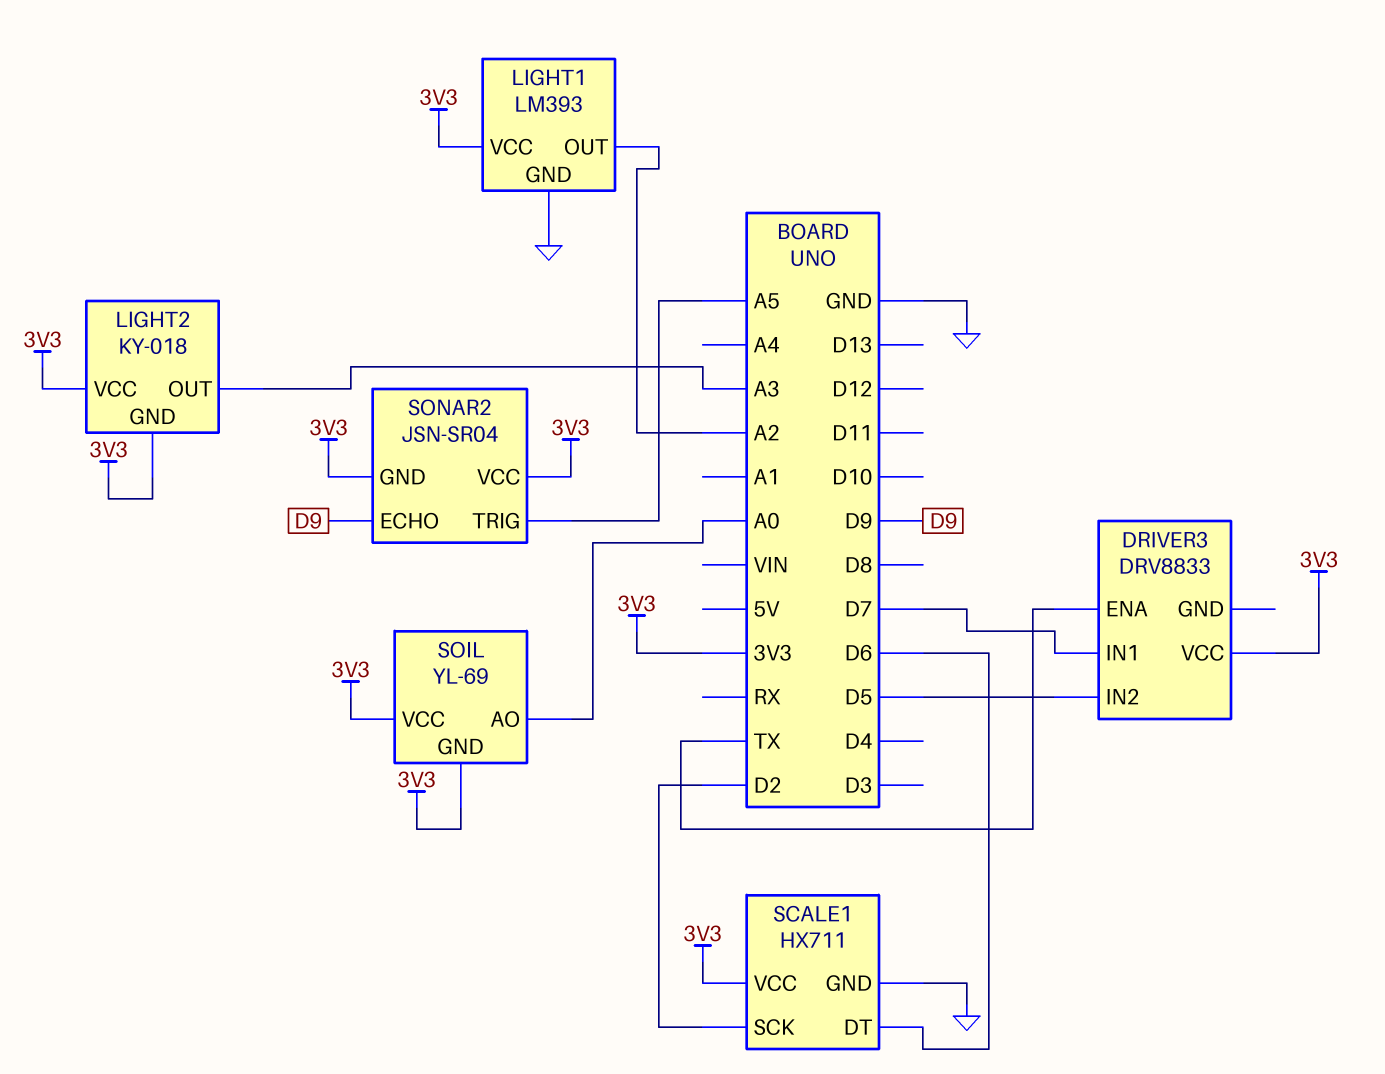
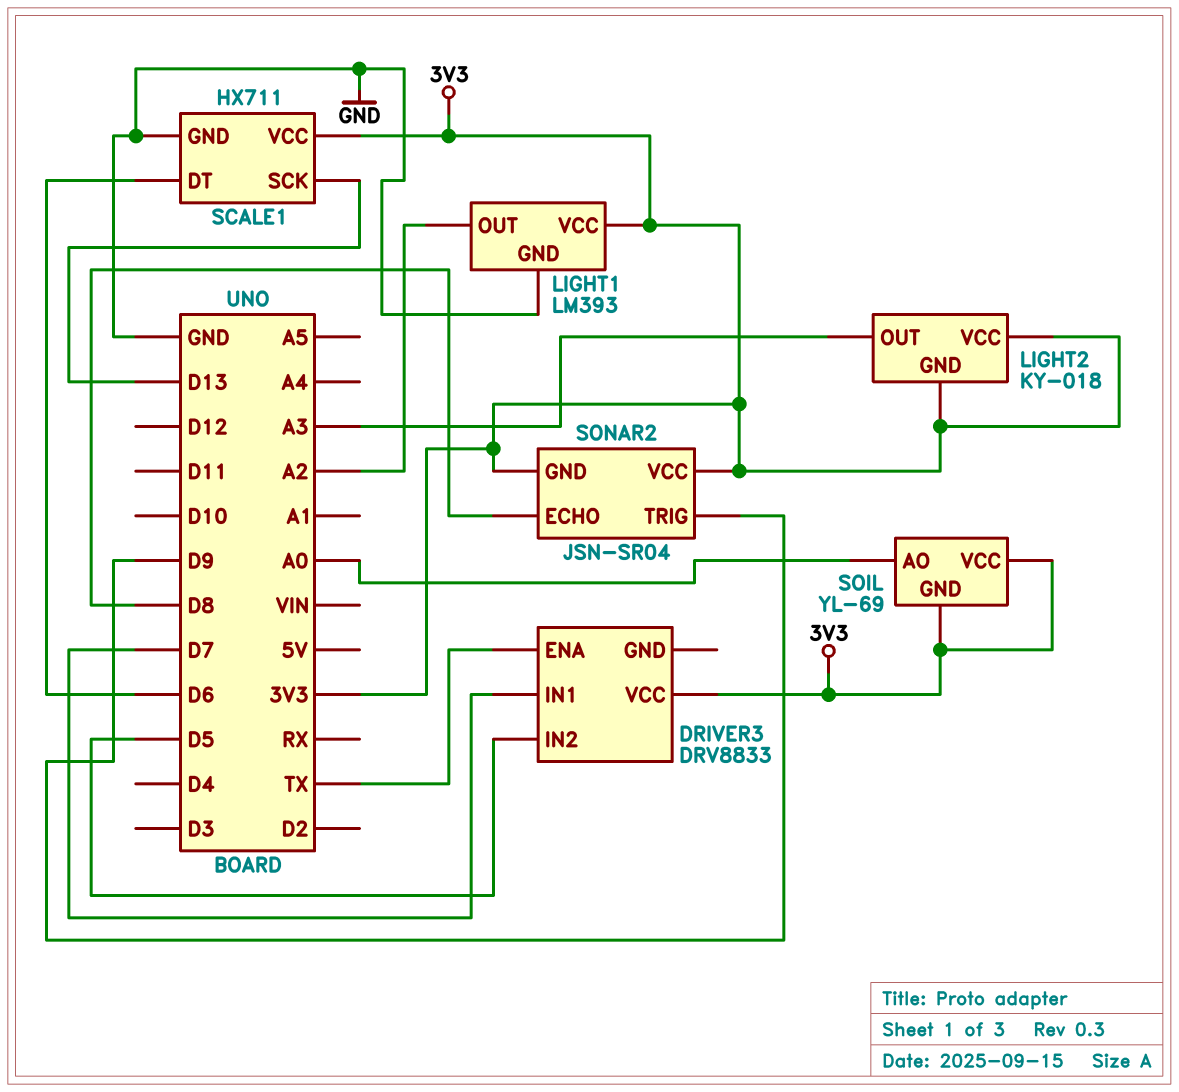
SCALE1 pin SCK: D2 -> D13
SONAR2 pin ECHO: D9 -> D8
SONAR2 pin TRIG: A5 -> D9

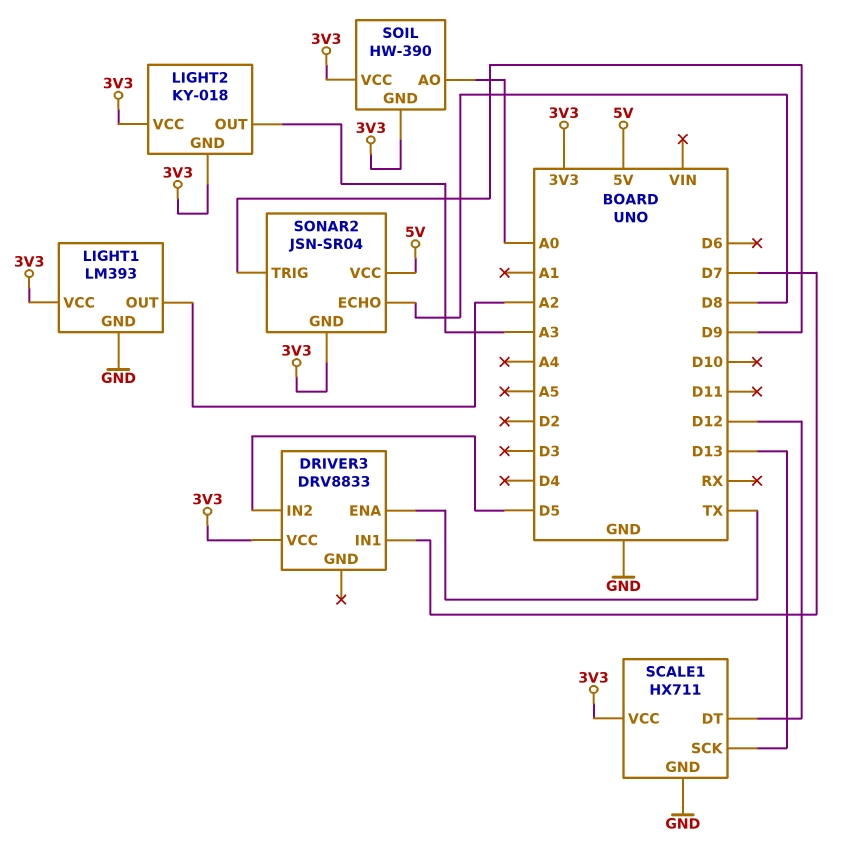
SCALE1 pin DT: D6 -> D12
SOIL: YL-69 -> HW-390
SONAR2 pin VCC: 3V3 -> 5V

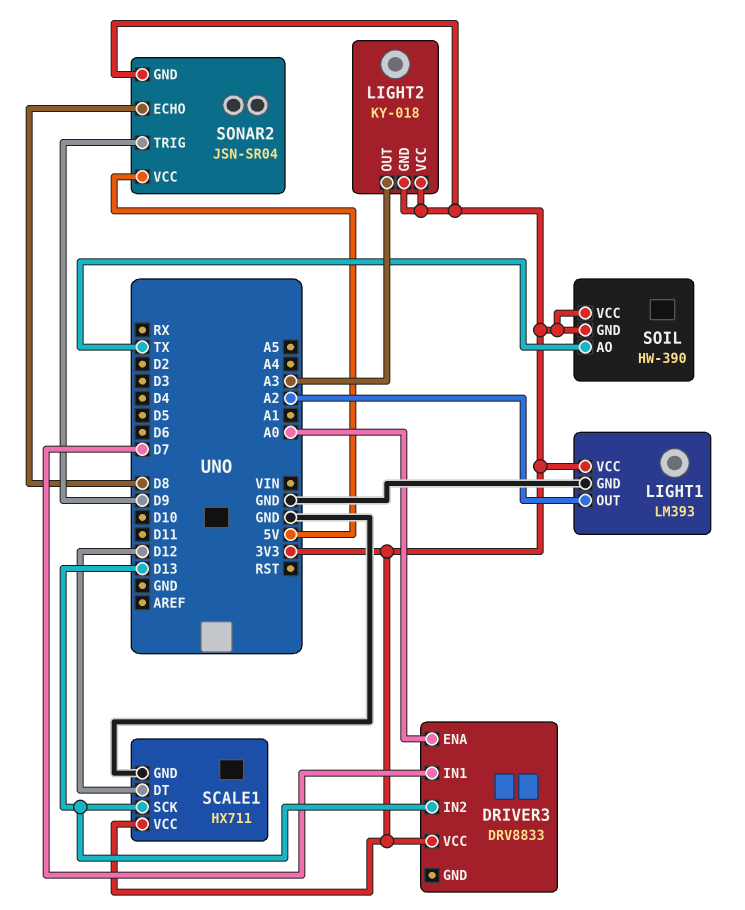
DRIVER3 pin ENA: TX -> A0
DRIVER3 pin IN2: D5 -> D13
SOIL pin AO: A0 -> TX

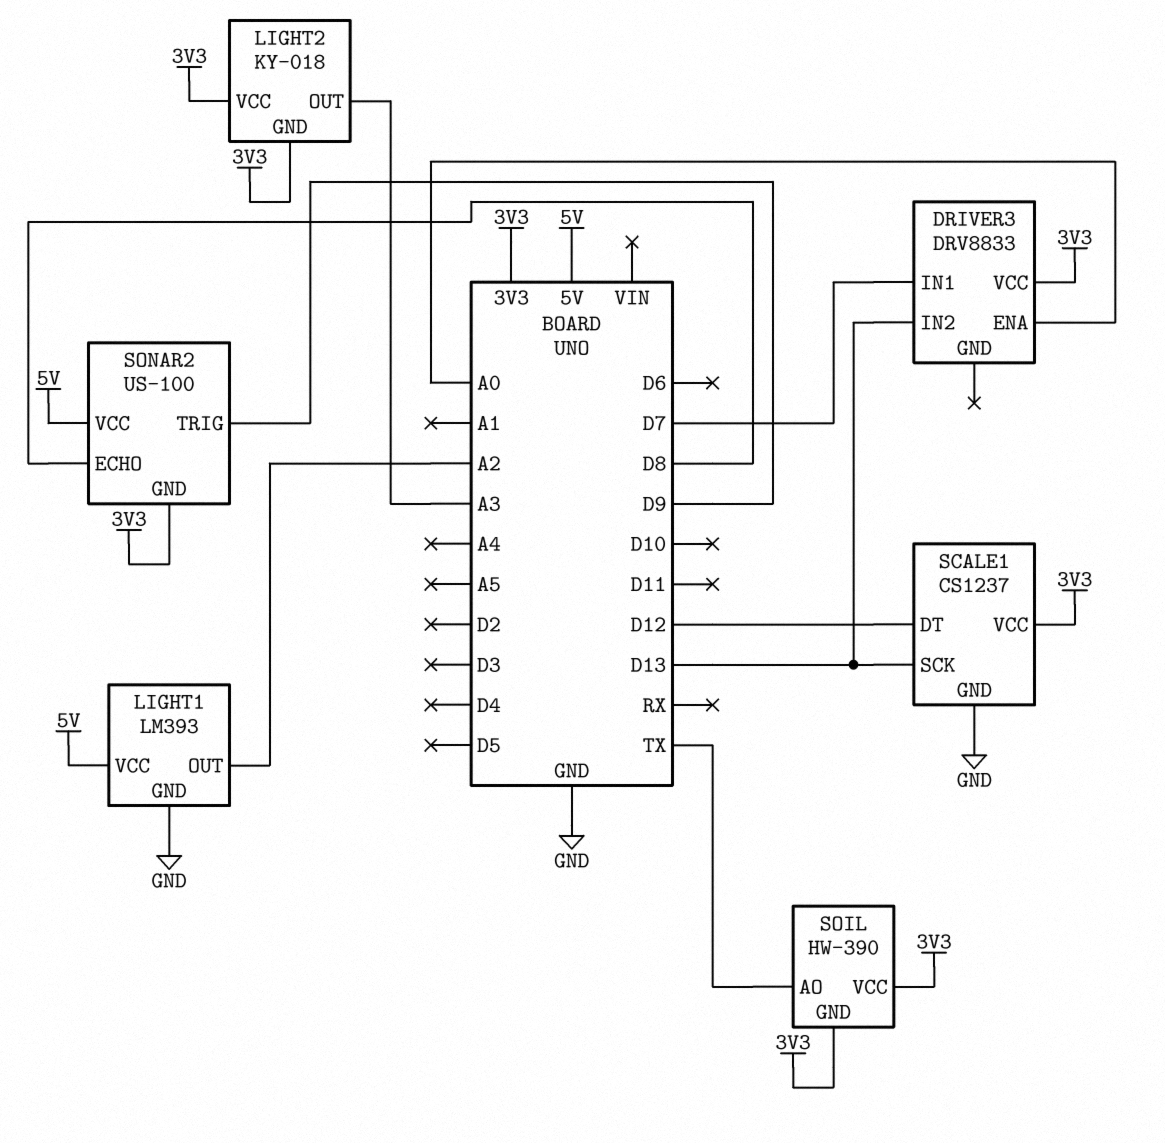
LIGHT1 pin VCC: 3V3 -> 5V
SCALE1: HX711 -> CS1237
SONAR2: JSN-SR04 -> US-100

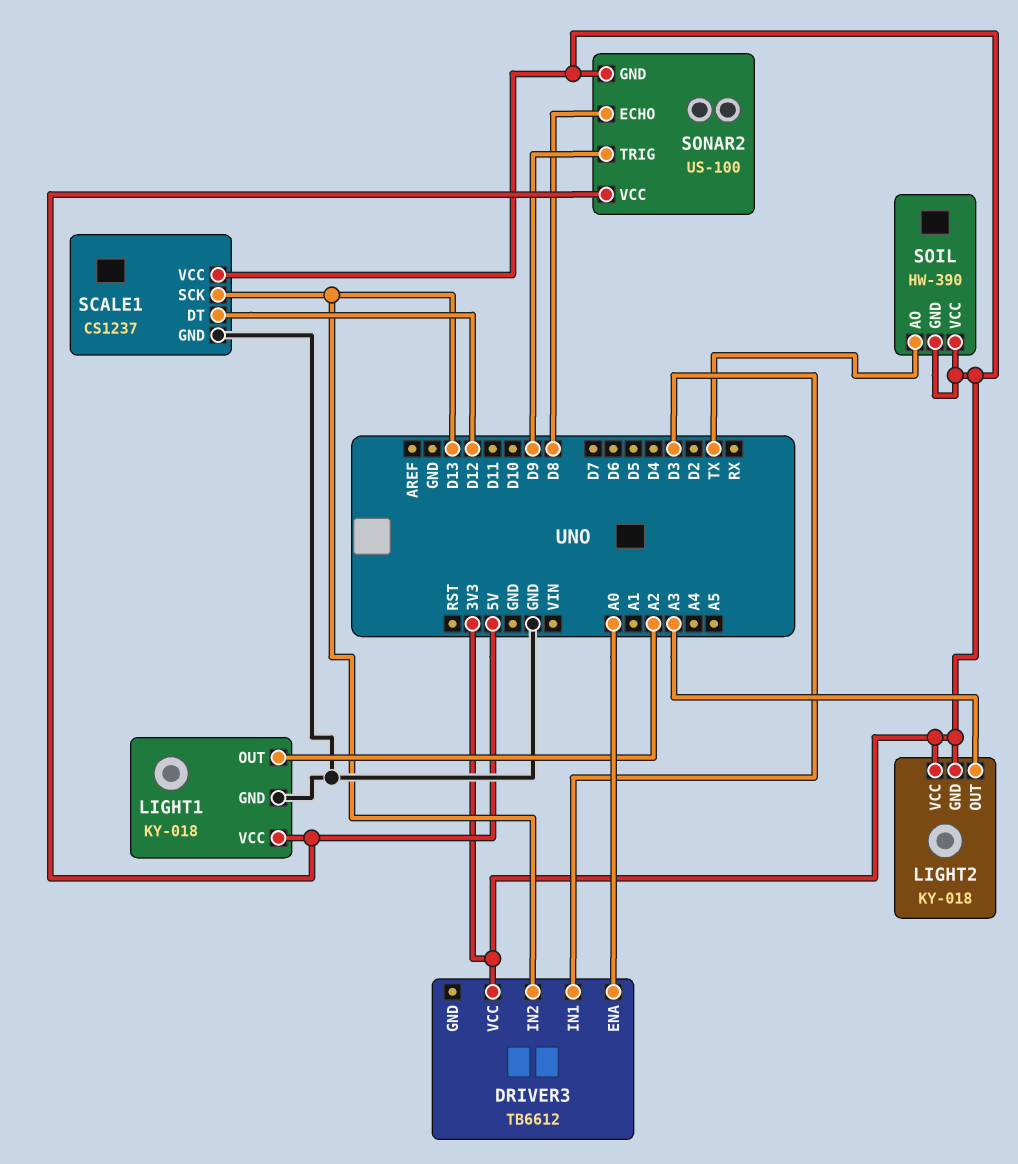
DRIVER3: DRV8833 -> TB6612
DRIVER3 pin IN1: D7 -> D3
LIGHT1: LM393 -> KY-018

